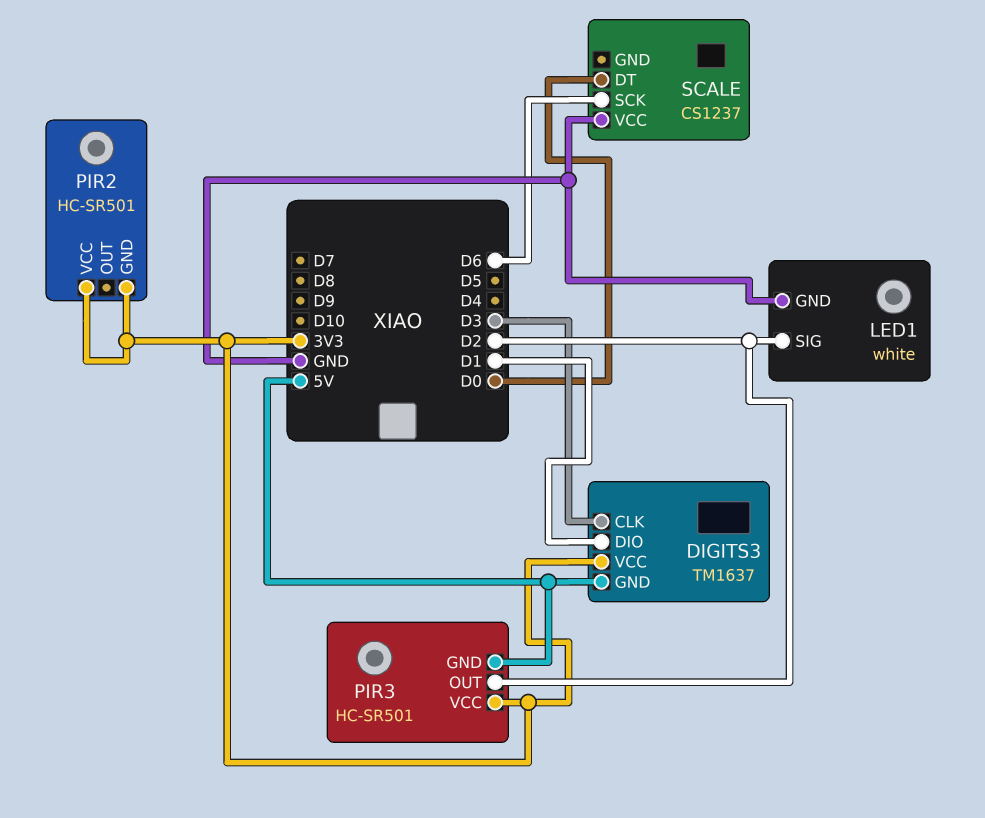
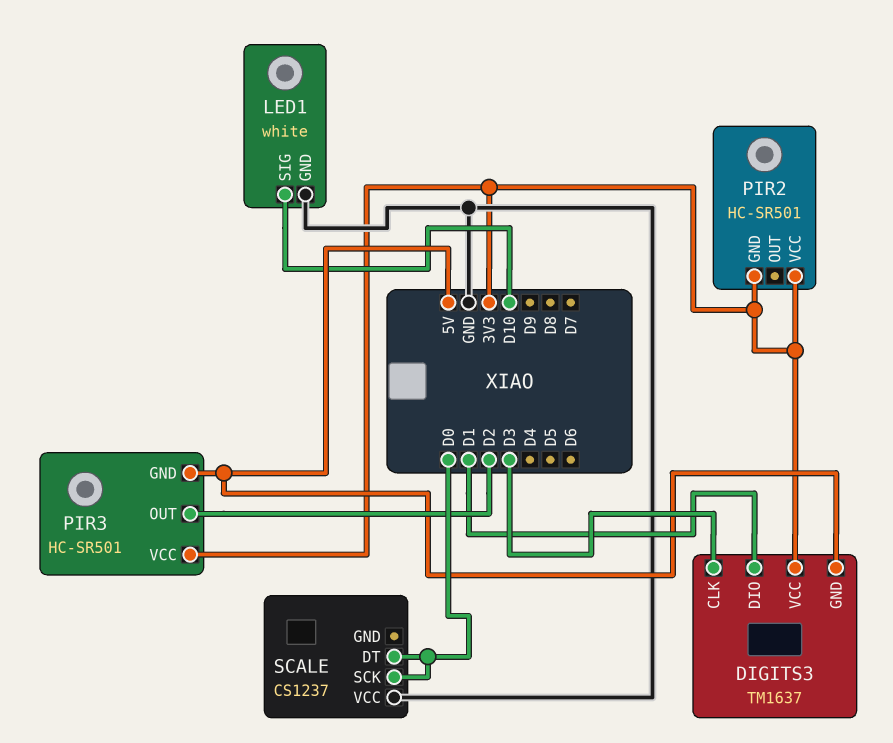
LED1 pin SIG: D2 -> D10
SCALE pin SCK: D6 -> D0

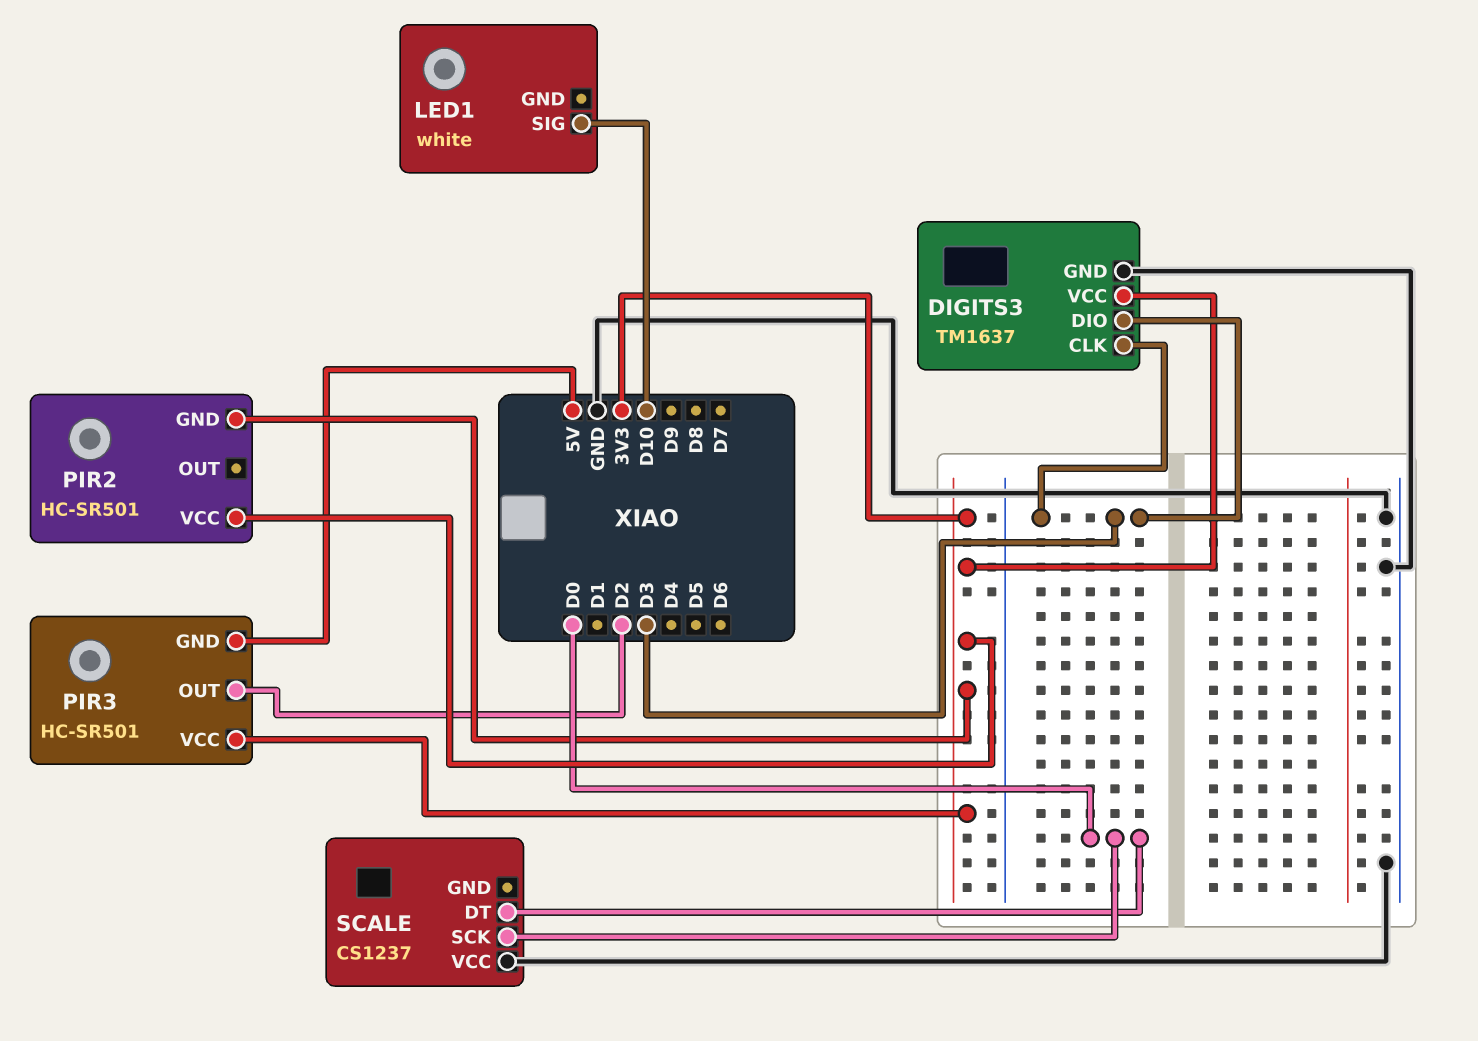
DIGITS3 pin DIO: D1 -> D3
DIGITS3 pin GND: 5V -> GND
LED1 pin GND: GND -> none

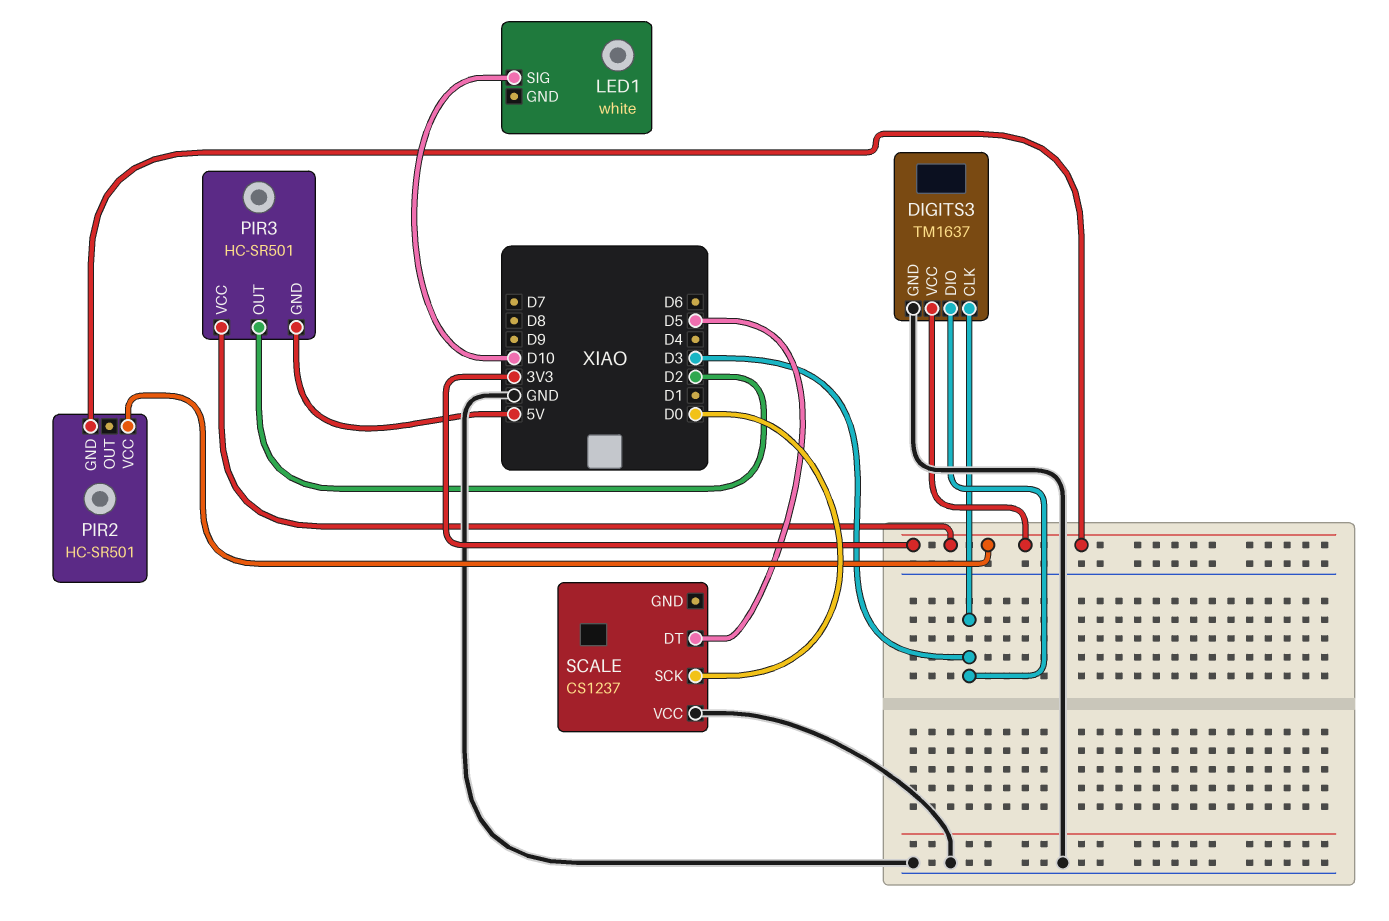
SCALE pin DT: D0 -> D5

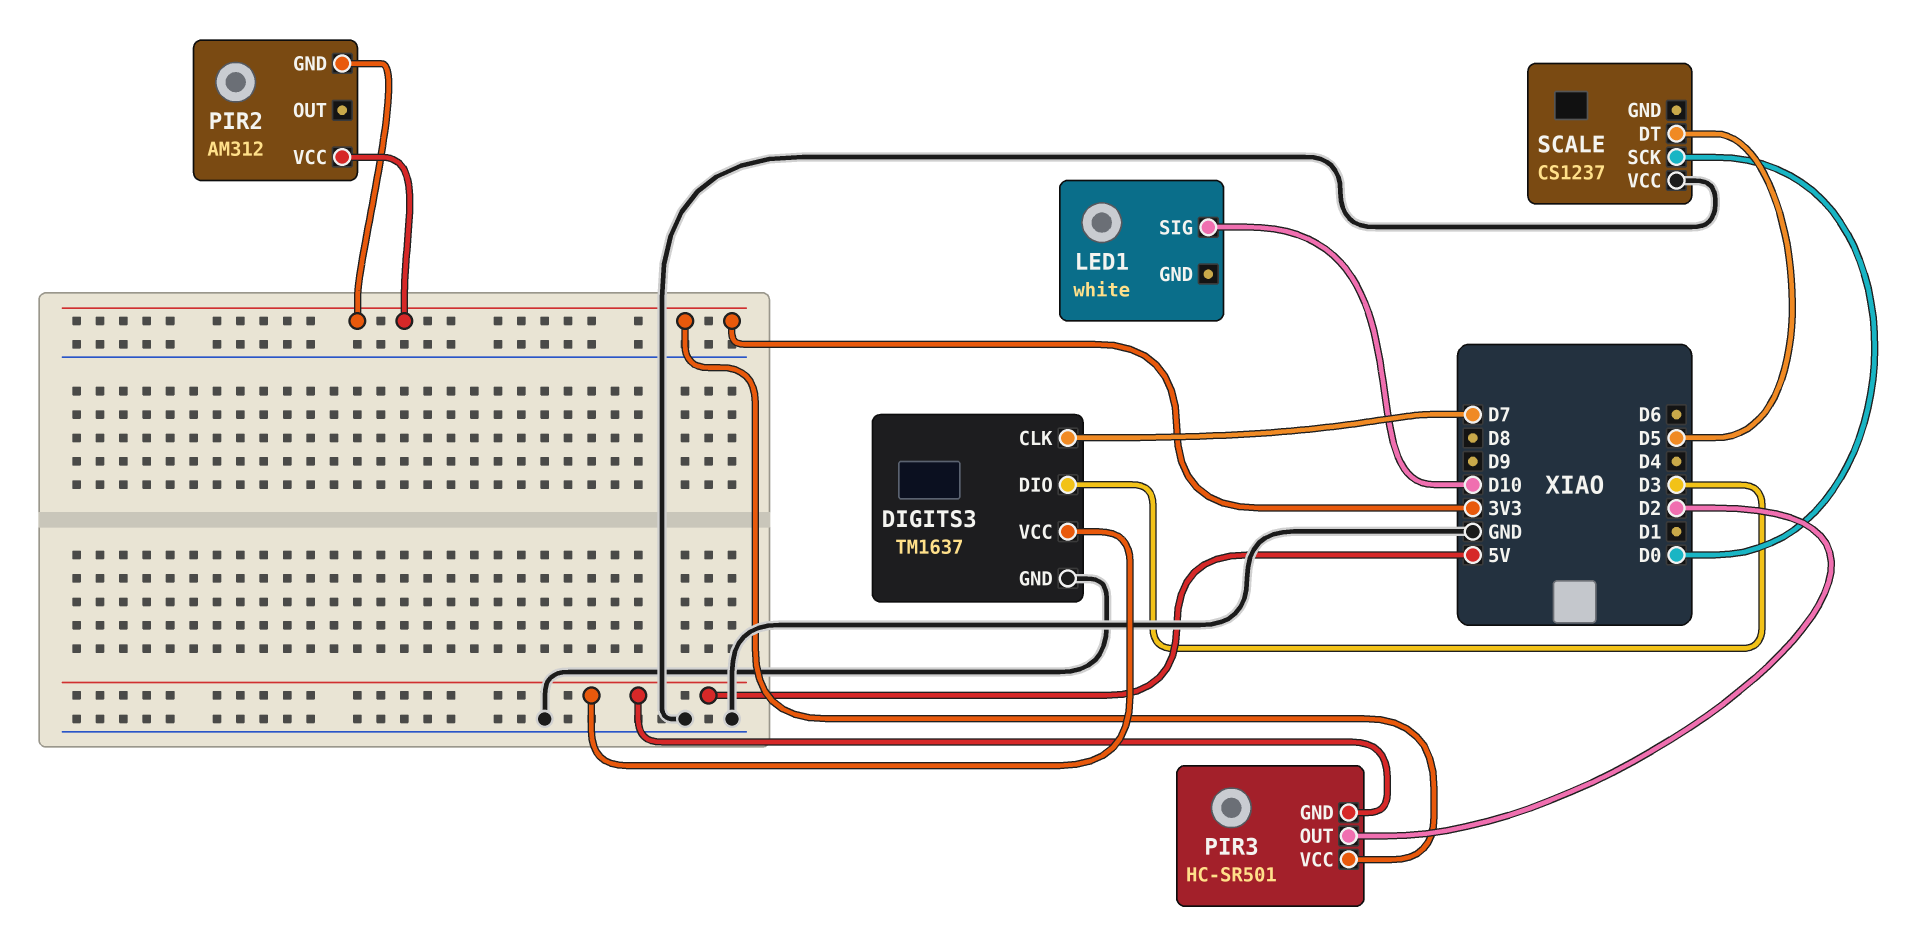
DIGITS3 pin CLK: D3 -> D7
DIGITS3 pin VCC: 3V3 -> 5V
PIR2: HC-SR501 -> AM312

